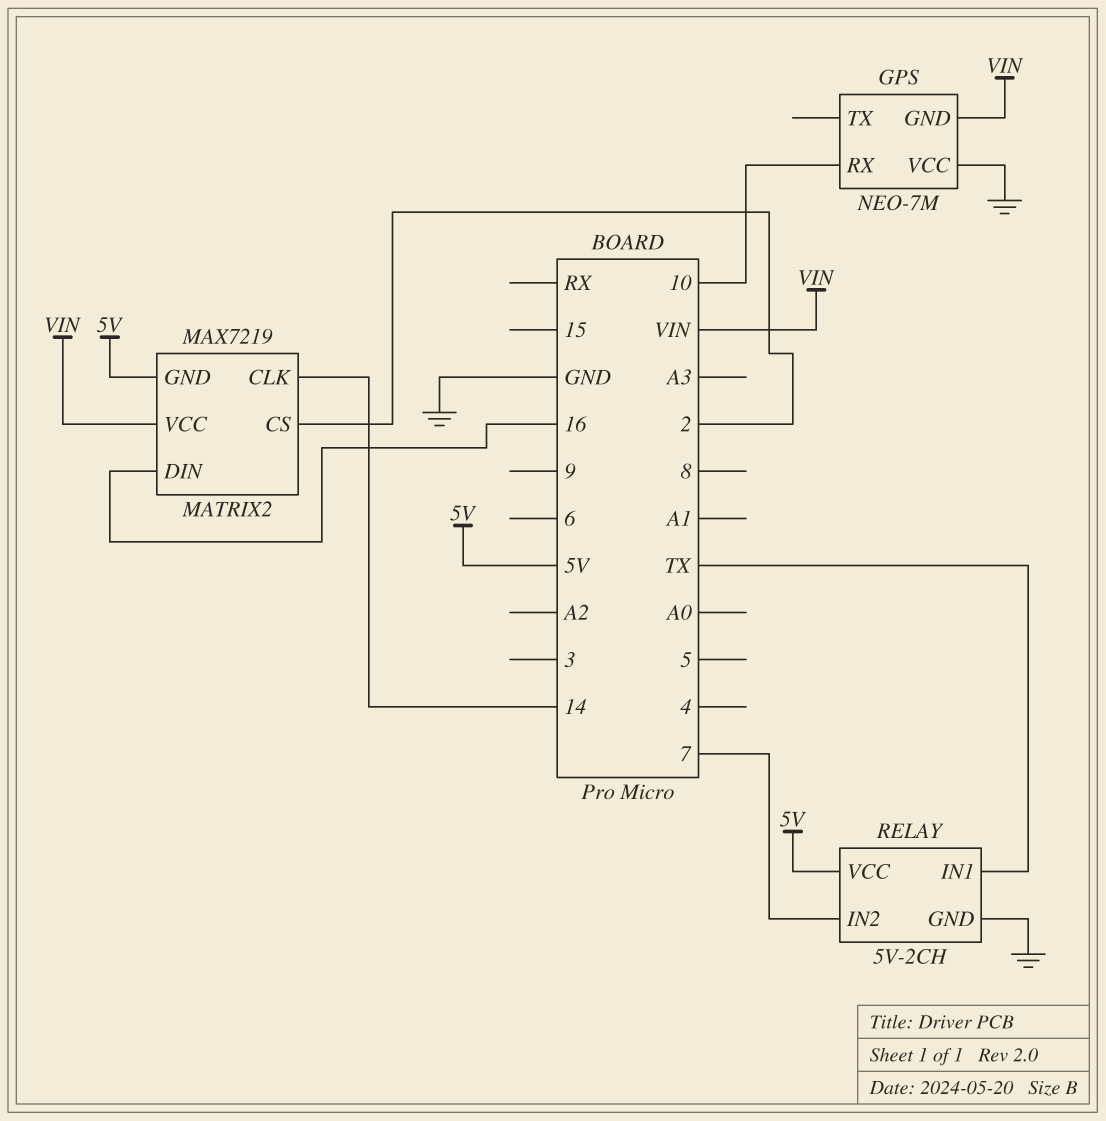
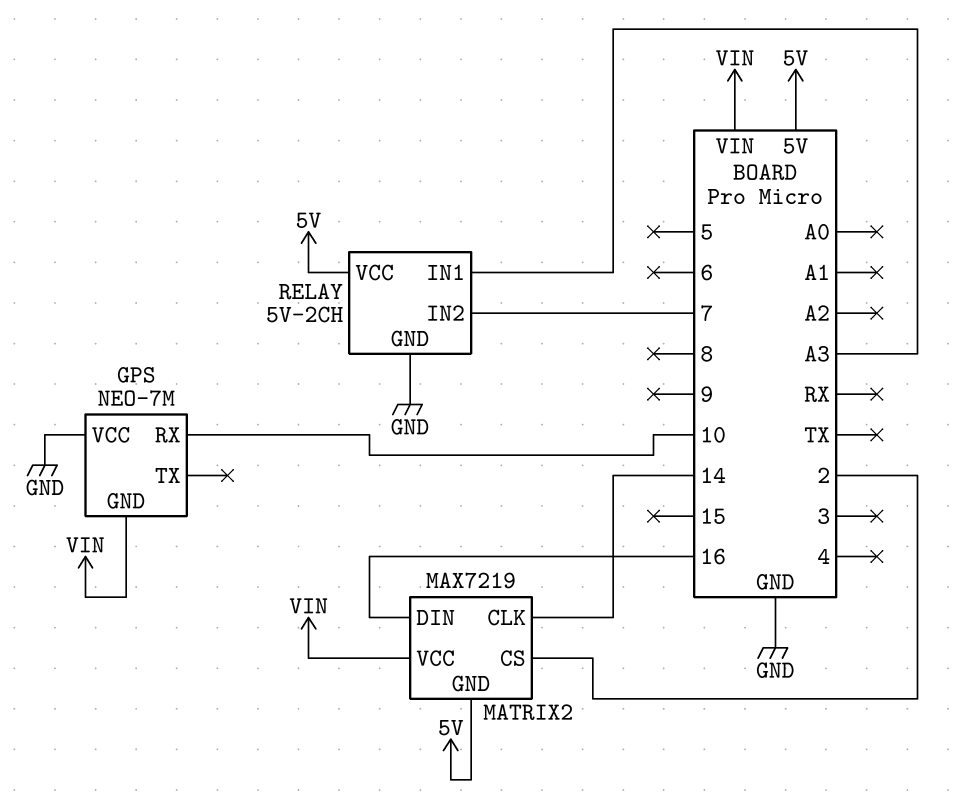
RELAY pin IN1: TX -> A3

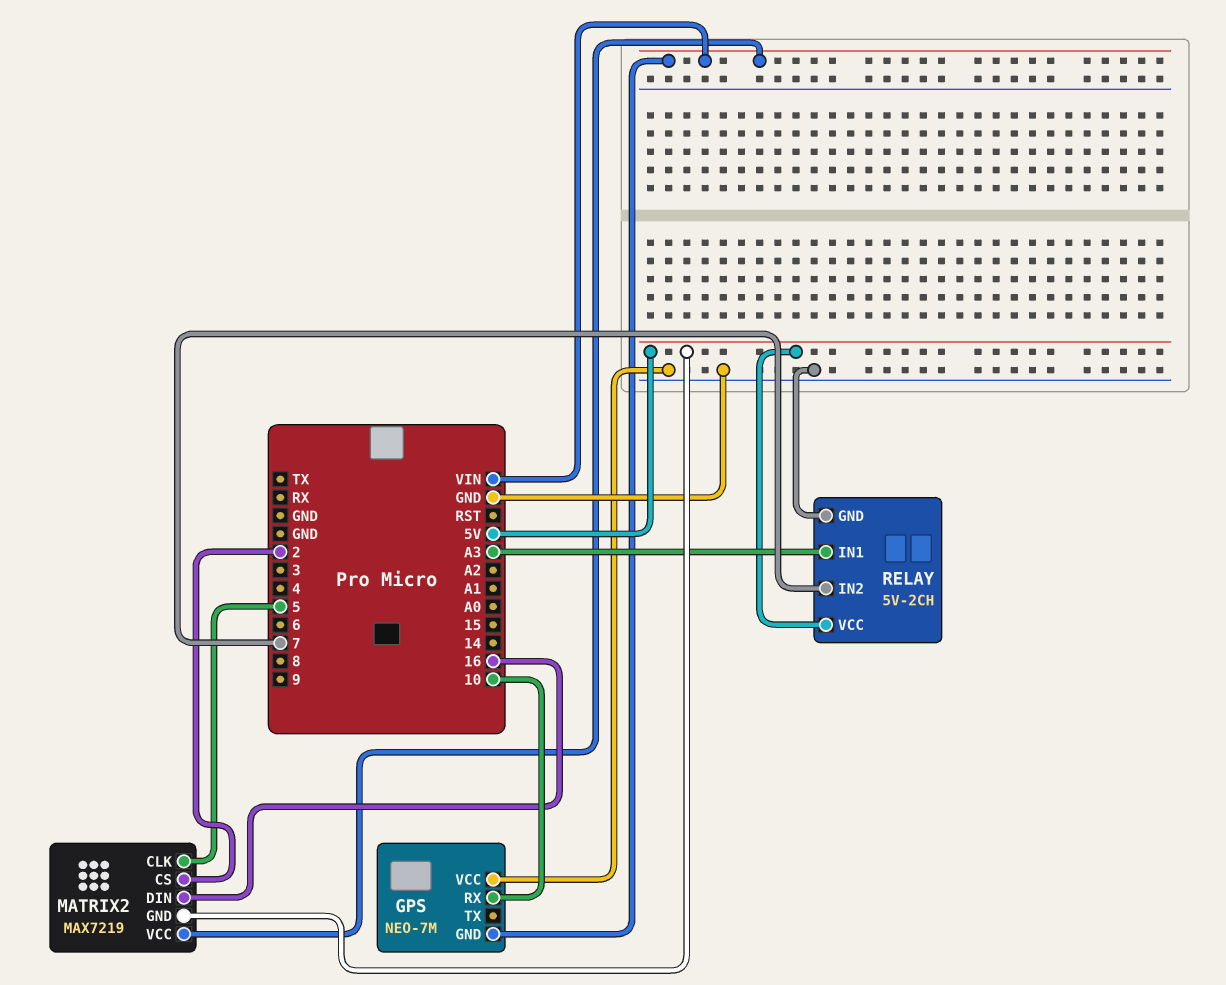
MATRIX2 pin CLK: 14 -> 5

